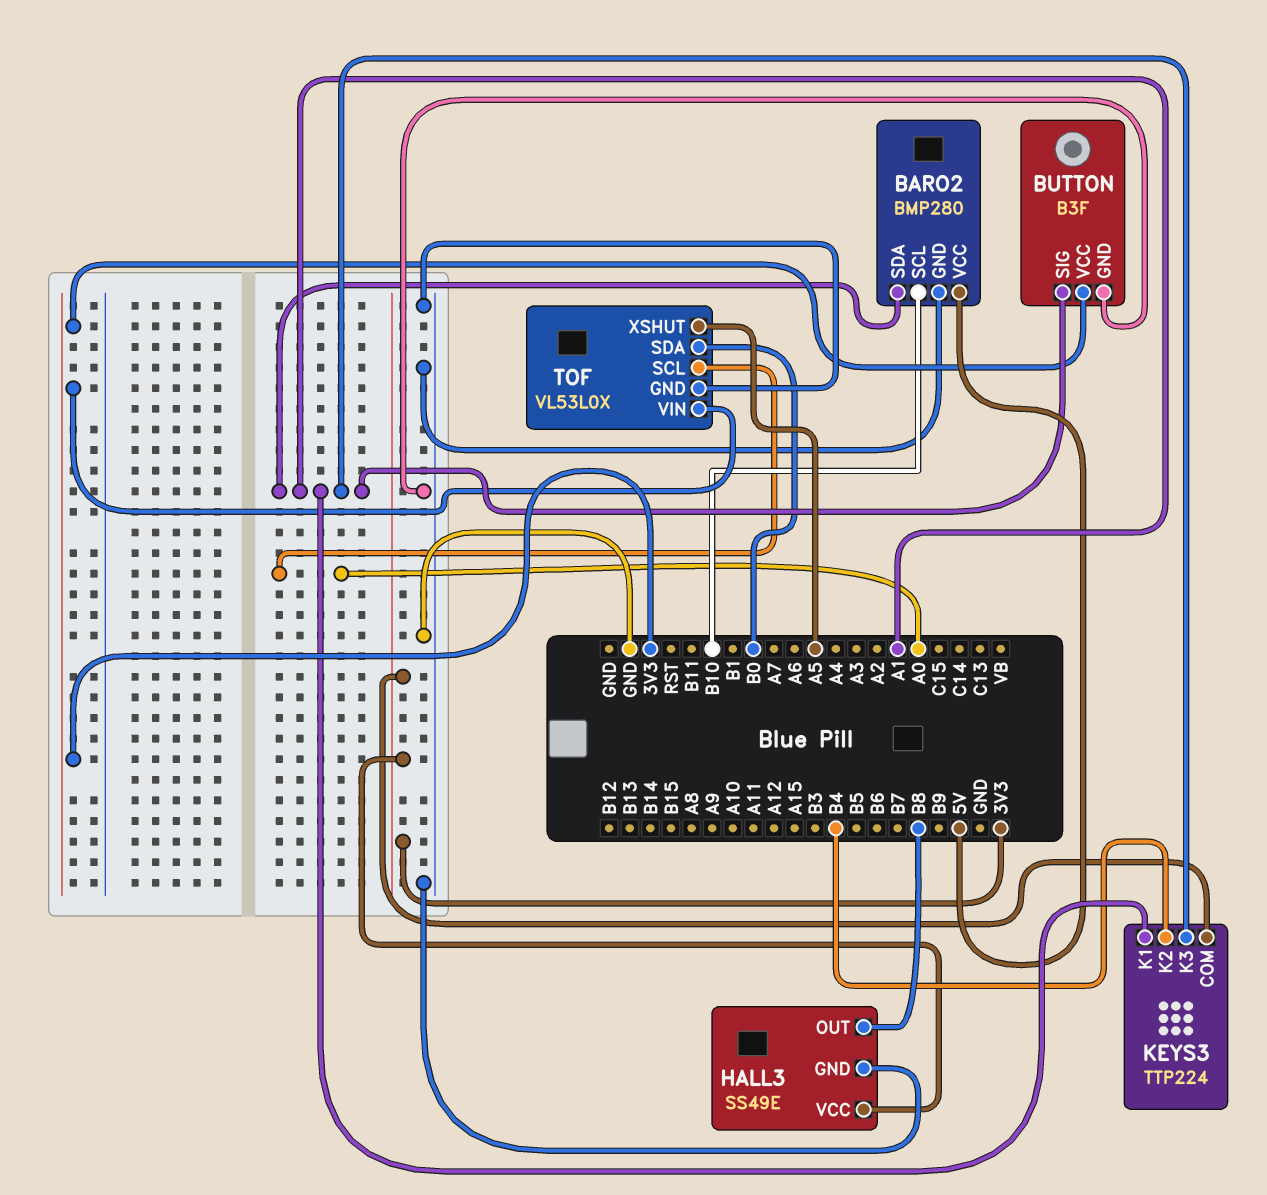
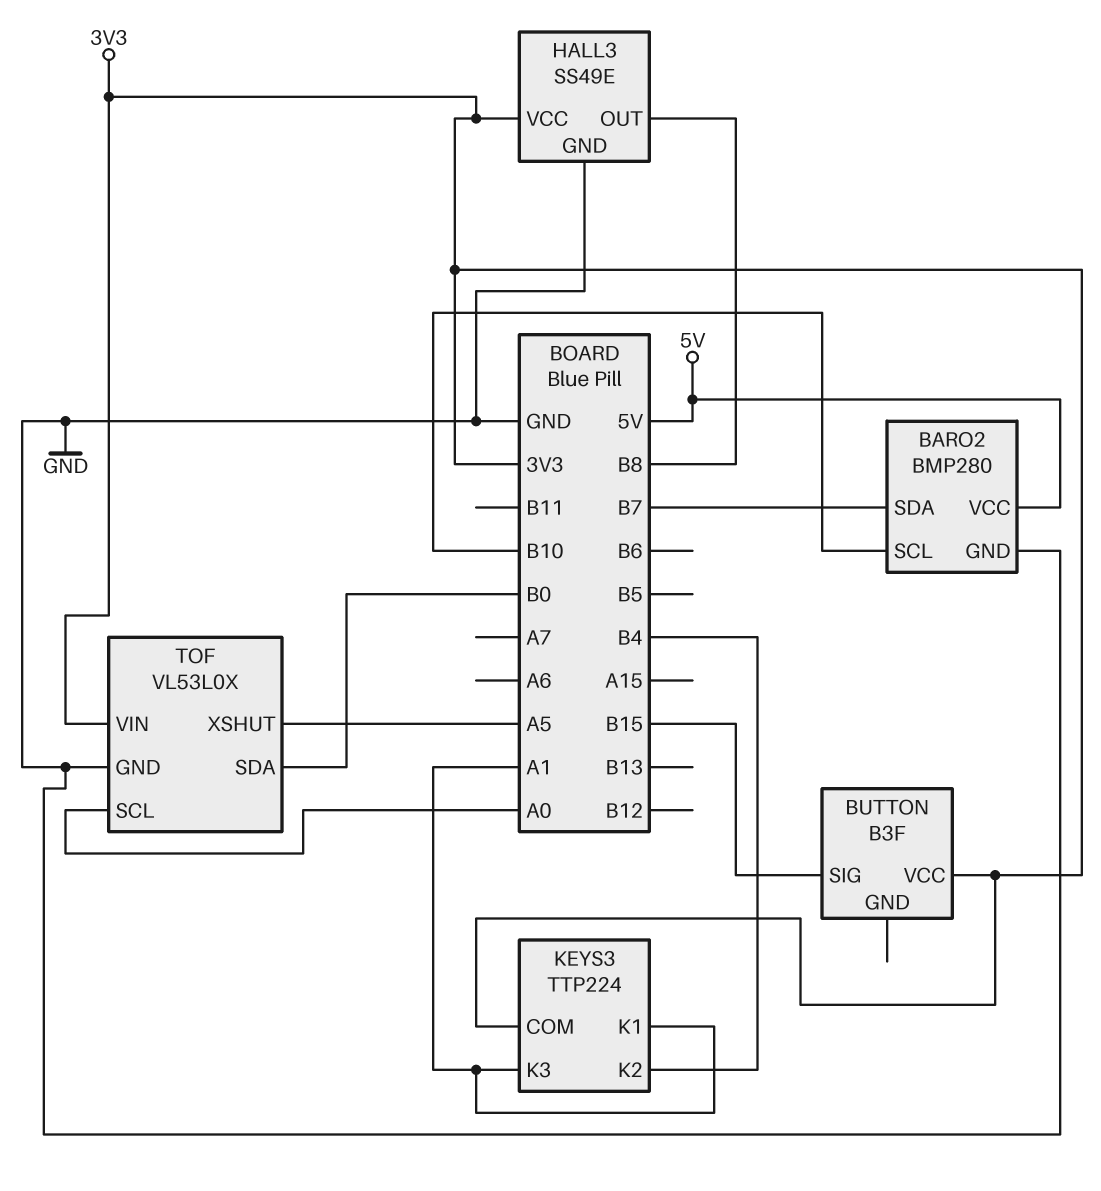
BARO2 pin SDA: A1 -> B7
BUTTON pin GND: GND -> none
BUTTON pin SIG: A1 -> B15

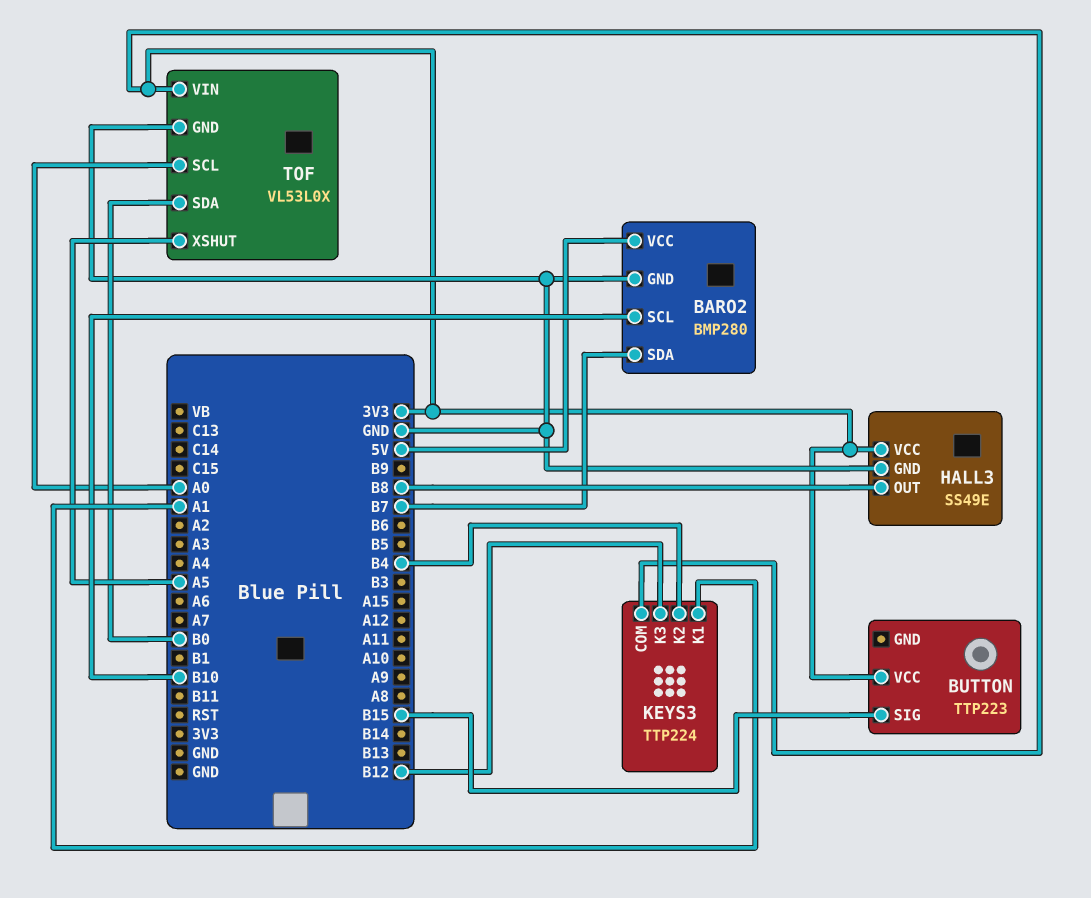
BUTTON: B3F -> TTP223
KEYS3 pin K3: A1 -> B12

